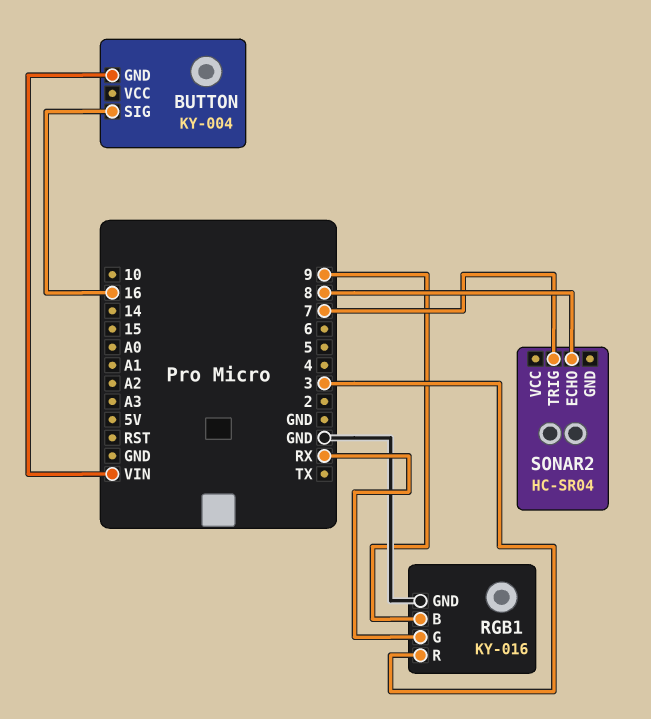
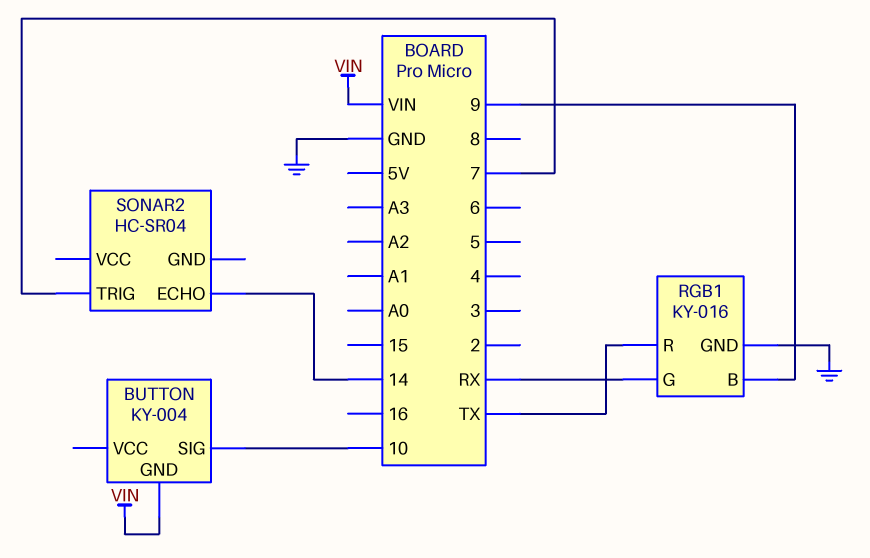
BUTTON pin SIG: 16 -> 10
RGB1 pin R: 3 -> TX
SONAR2 pin ECHO: 8 -> 14

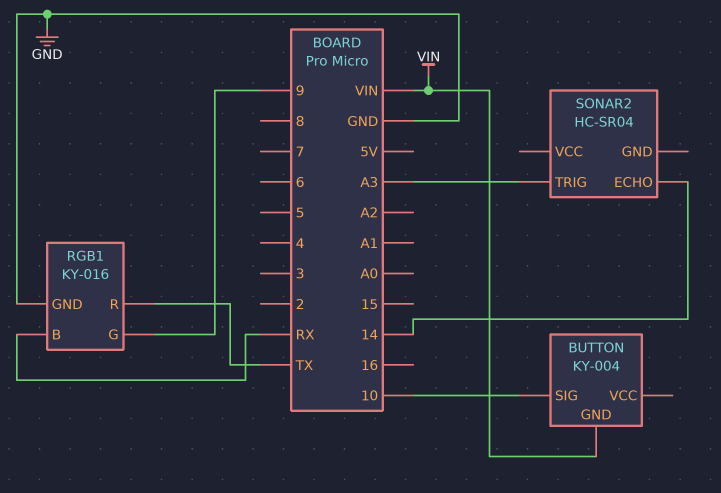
RGB1 pin B: 9 -> RX
RGB1 pin G: RX -> 9
SONAR2 pin TRIG: 7 -> A3

